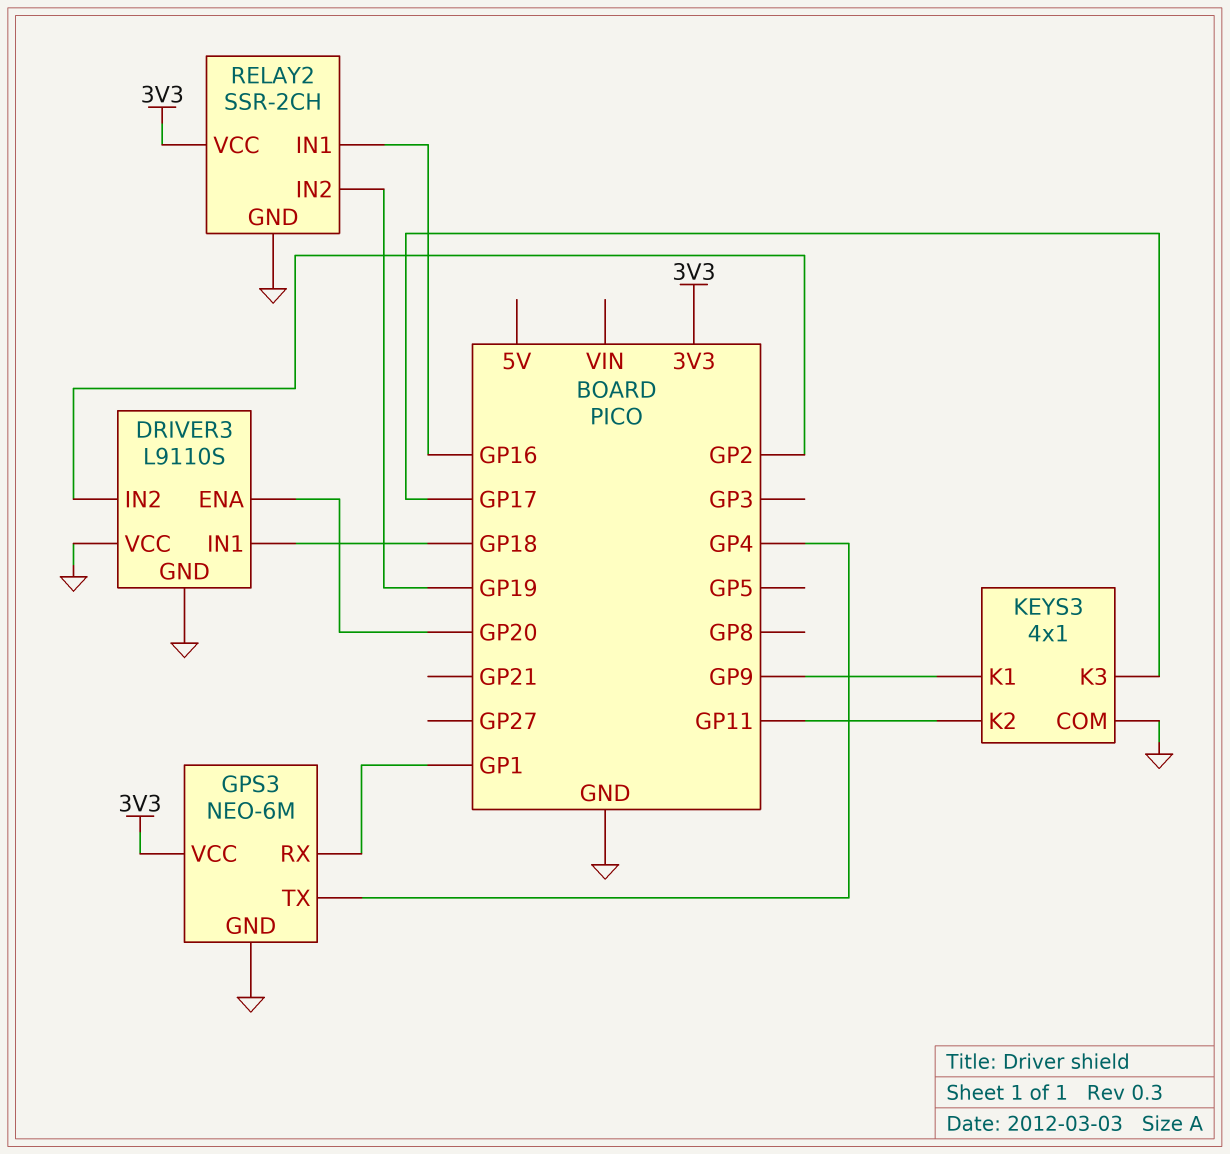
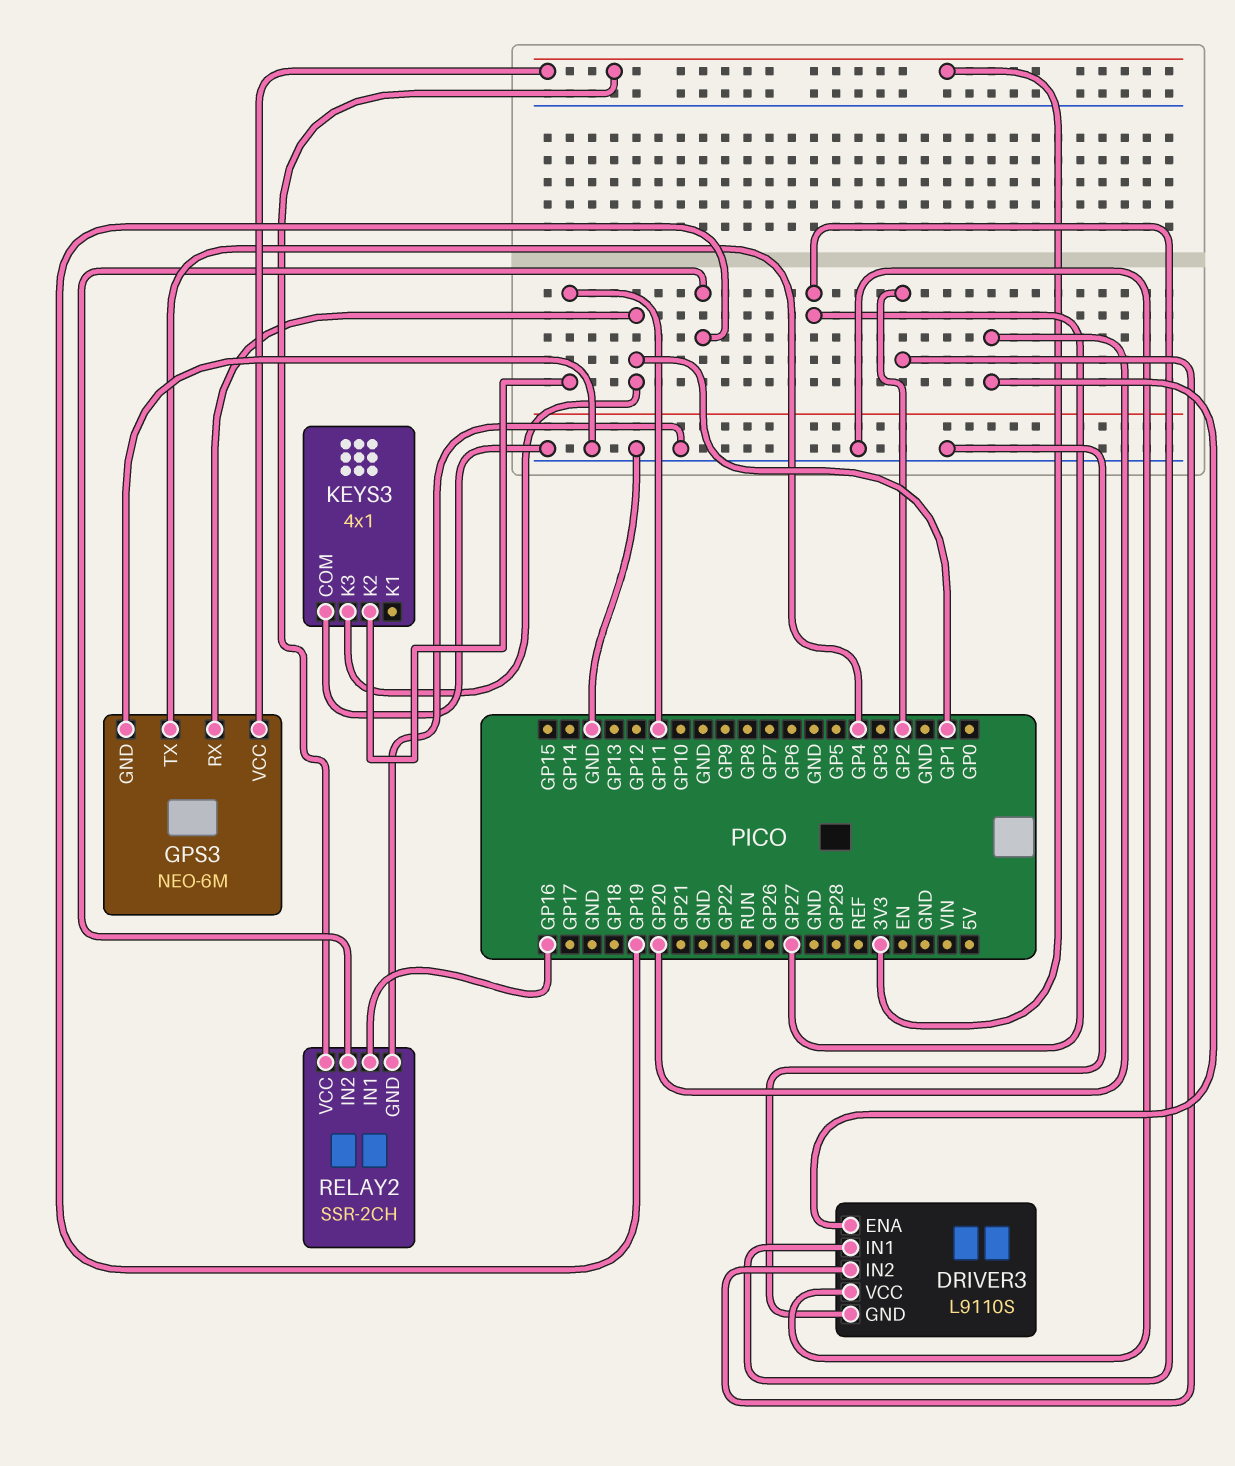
DRIVER3 pin IN1: GP18 -> GP27
KEYS3 pin K1: GP9 -> none
KEYS3 pin K3: GP17 -> GP1

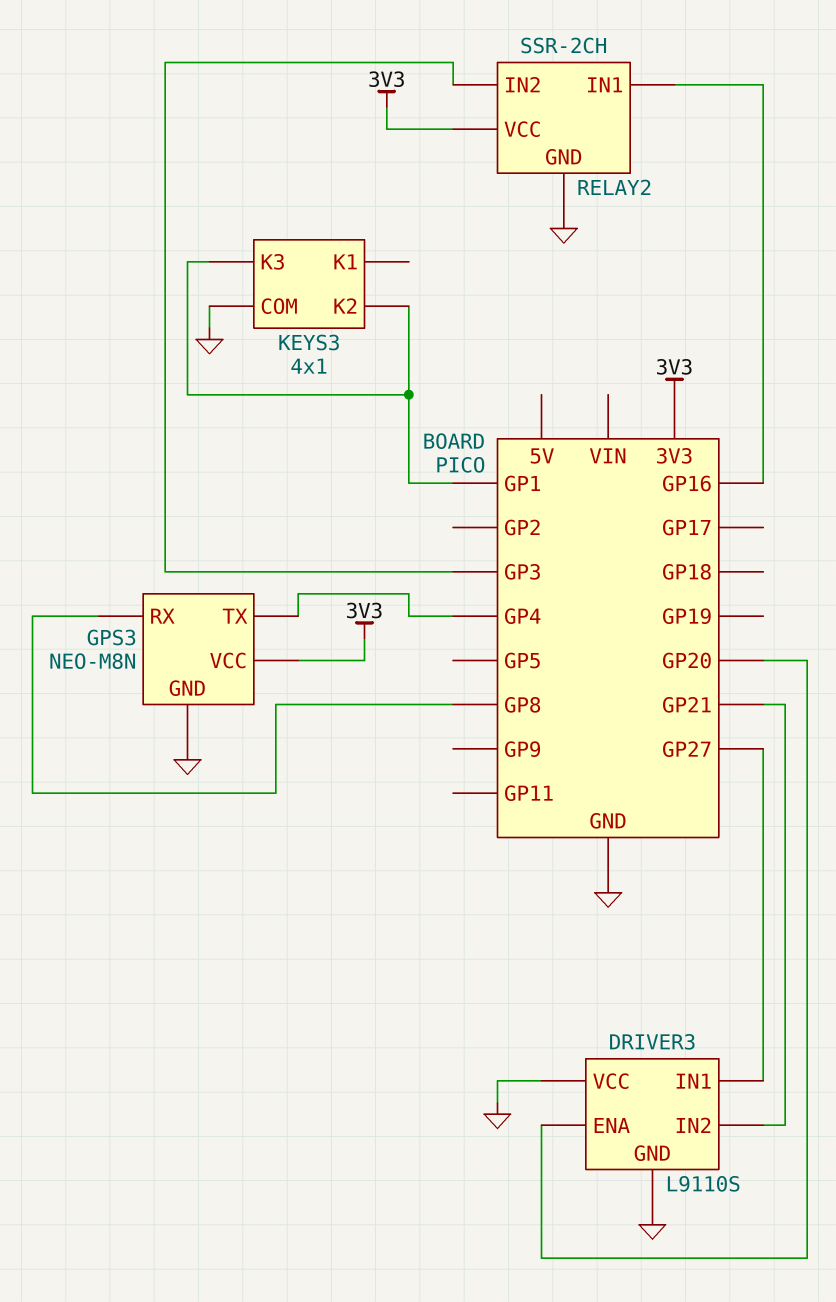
DRIVER3 pin IN2: GP2 -> GP21
GPS3: NEO-6M -> NEO-M8N
GPS3 pin RX: GP1 -> GP8
KEYS3 pin K2: GP11 -> GP1
RELAY2 pin IN2: GP19 -> GP3

